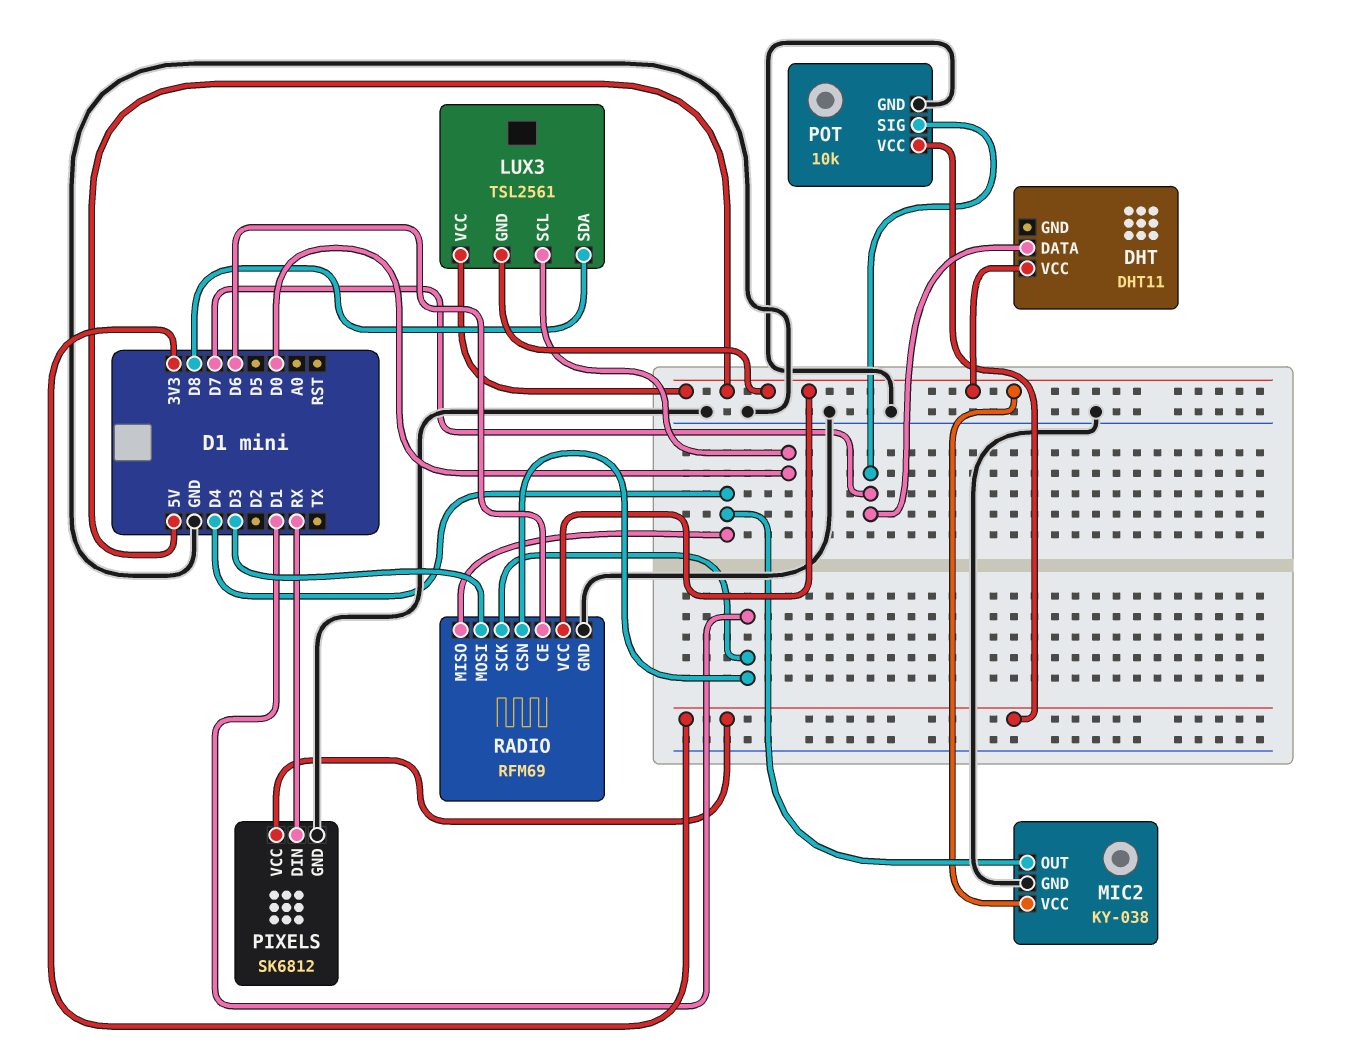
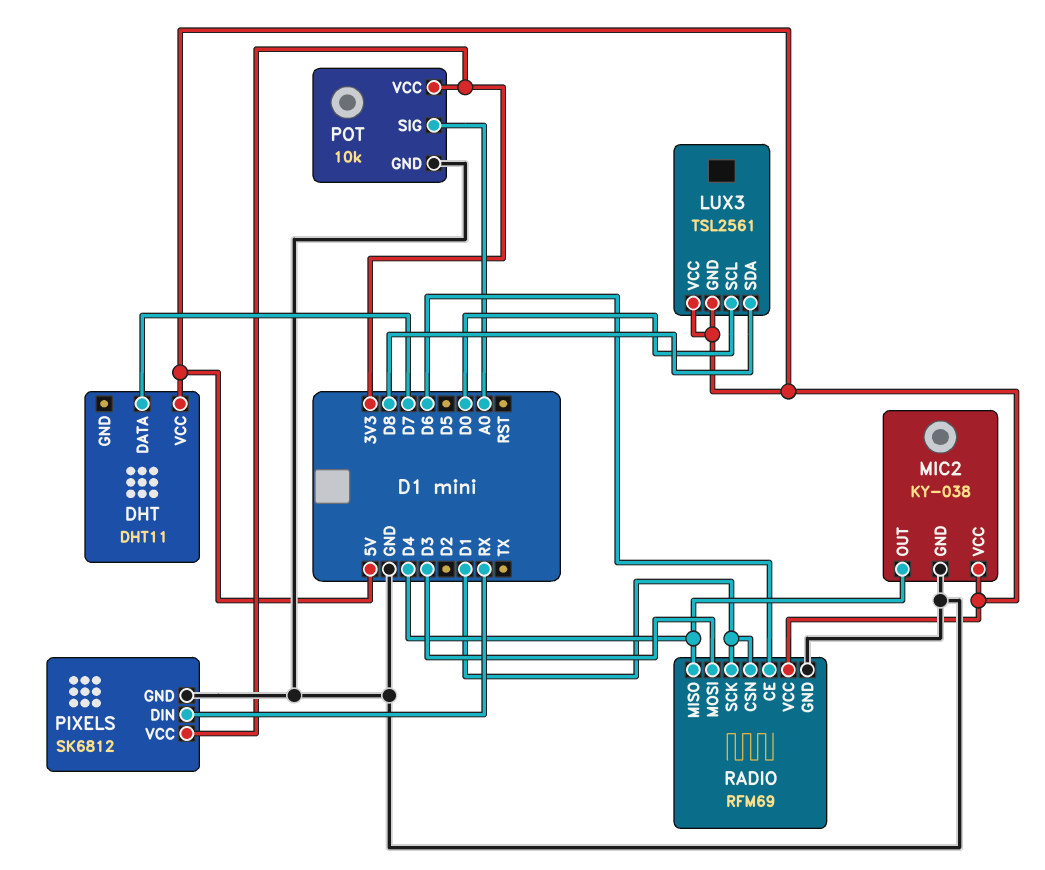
POT pin SIG: D7 -> A0

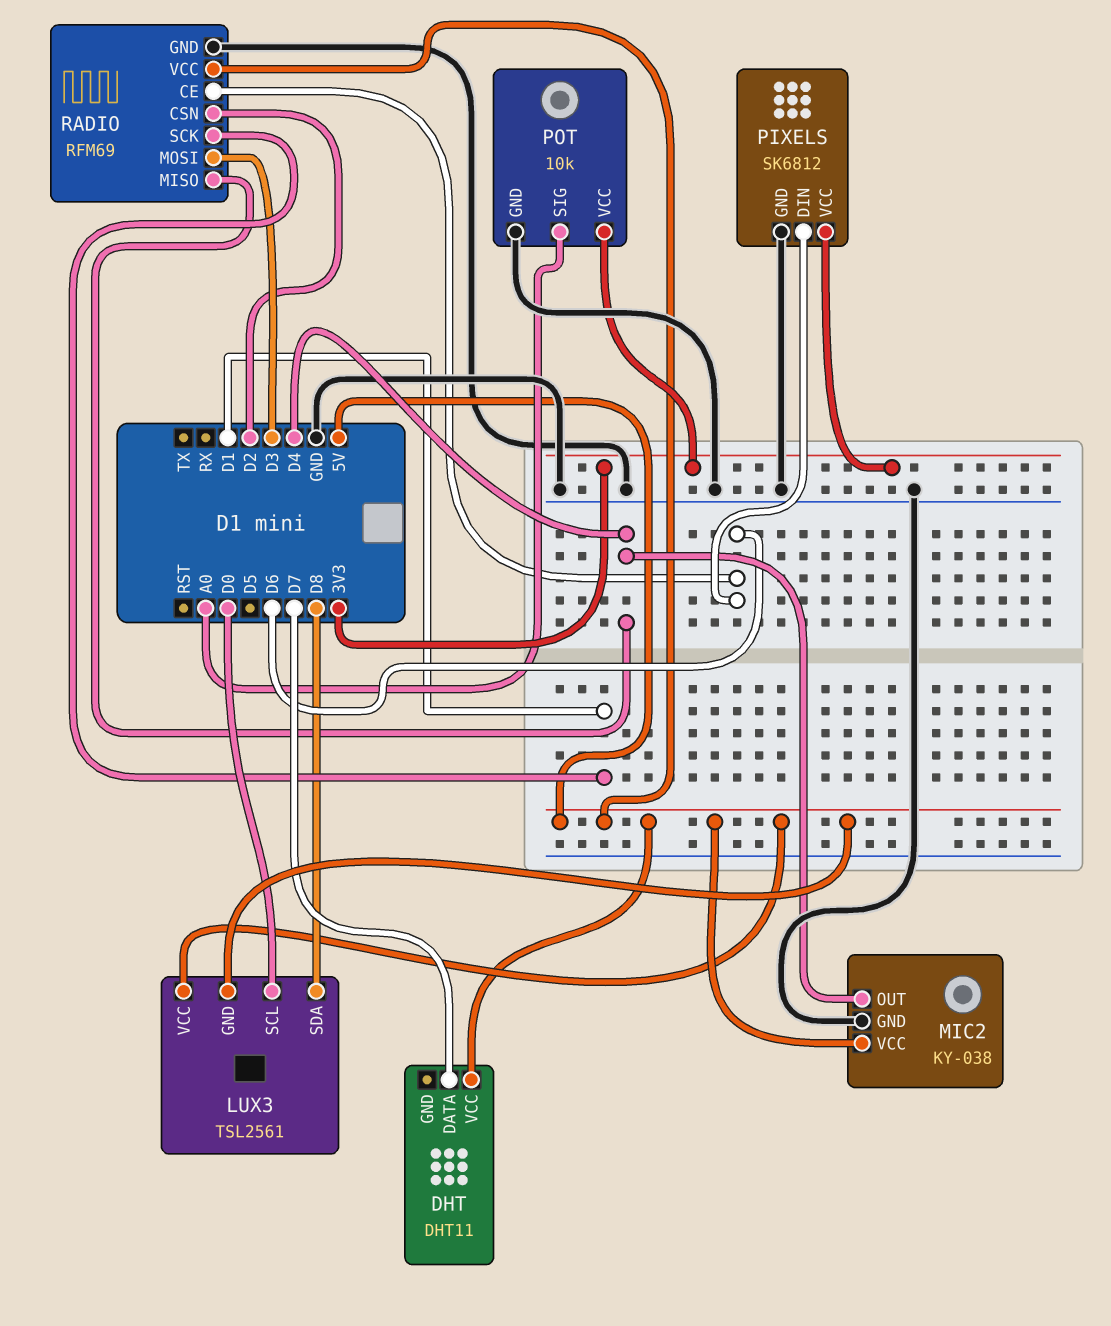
PIXELS pin DIN: RX -> D6
RADIO pin CSN: D1 -> D2

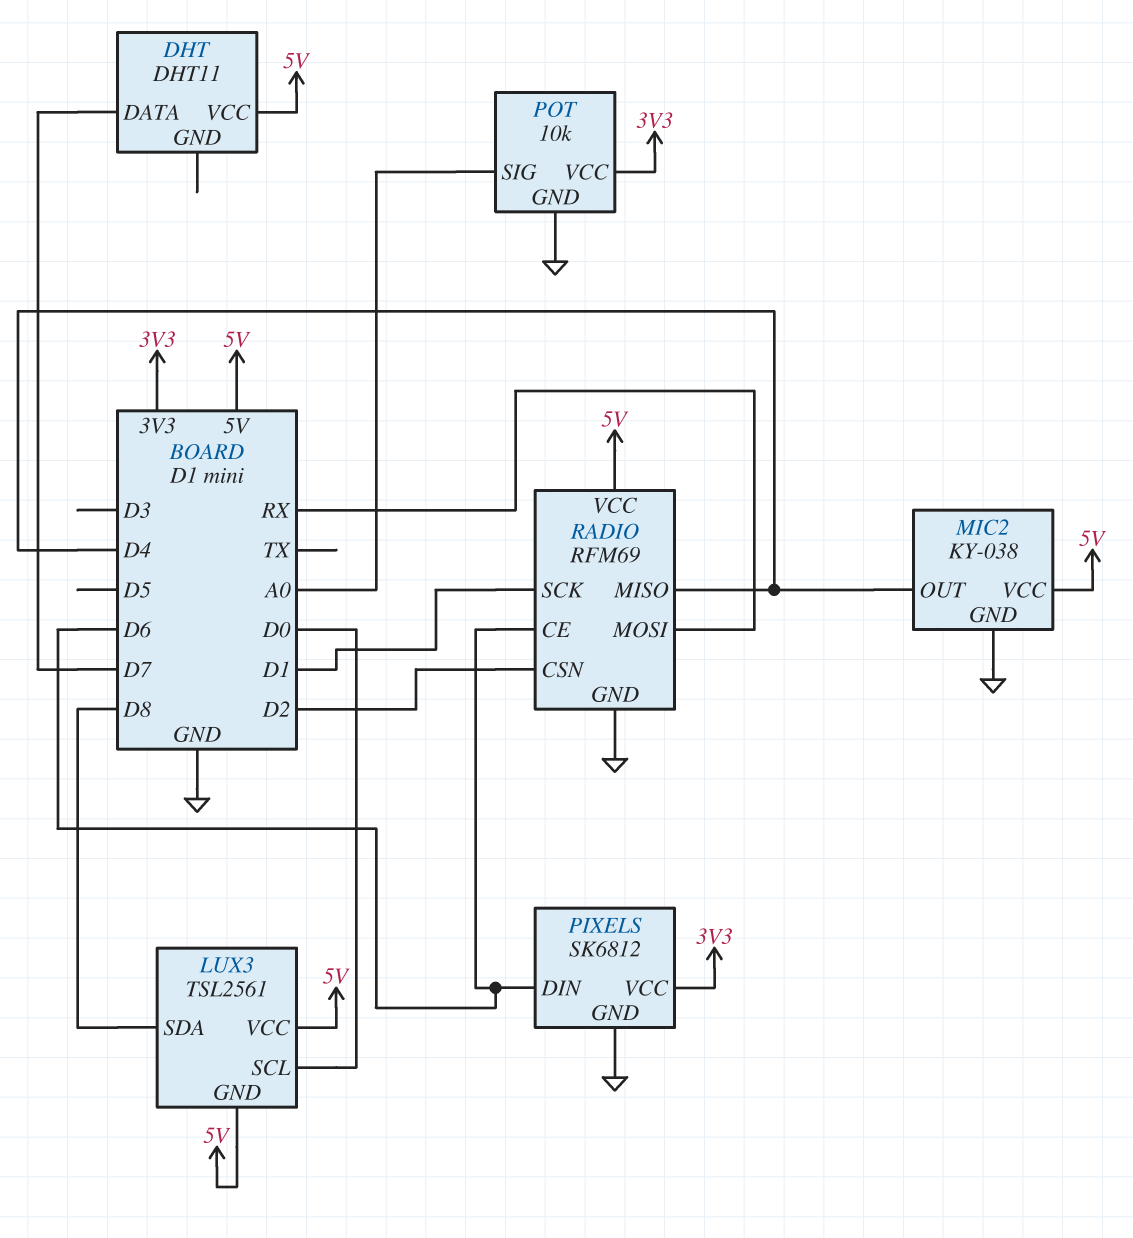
RADIO pin MOSI: D3 -> RX

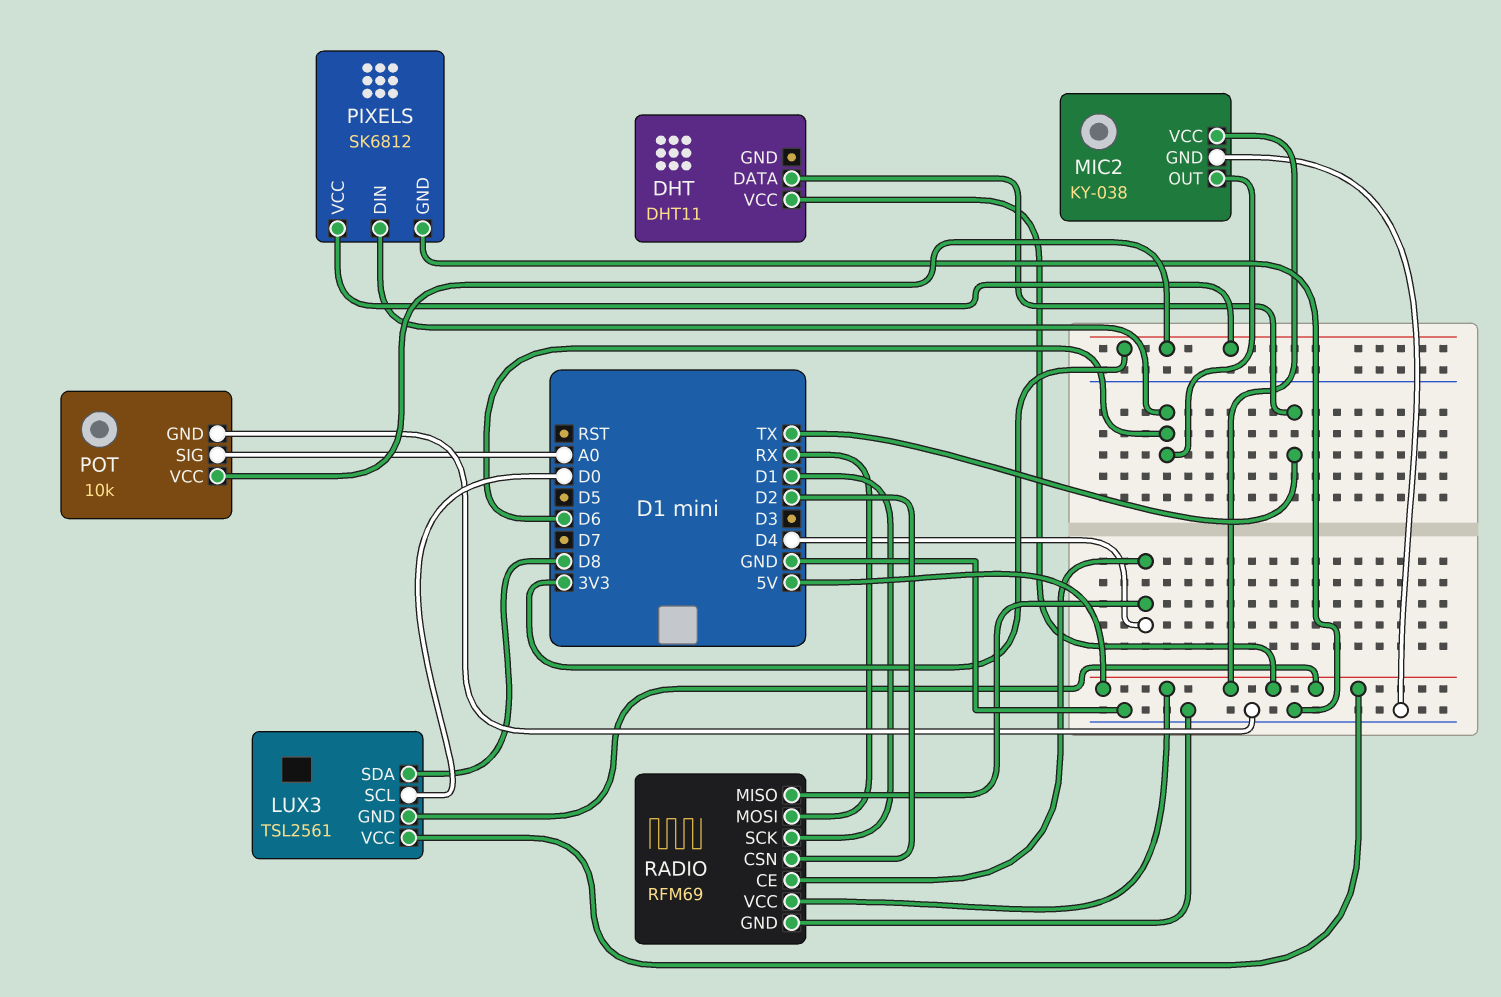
DHT pin DATA: D7 -> TX
MIC2 pin OUT: D4 -> D6
RADIO pin CE: D6 -> D4

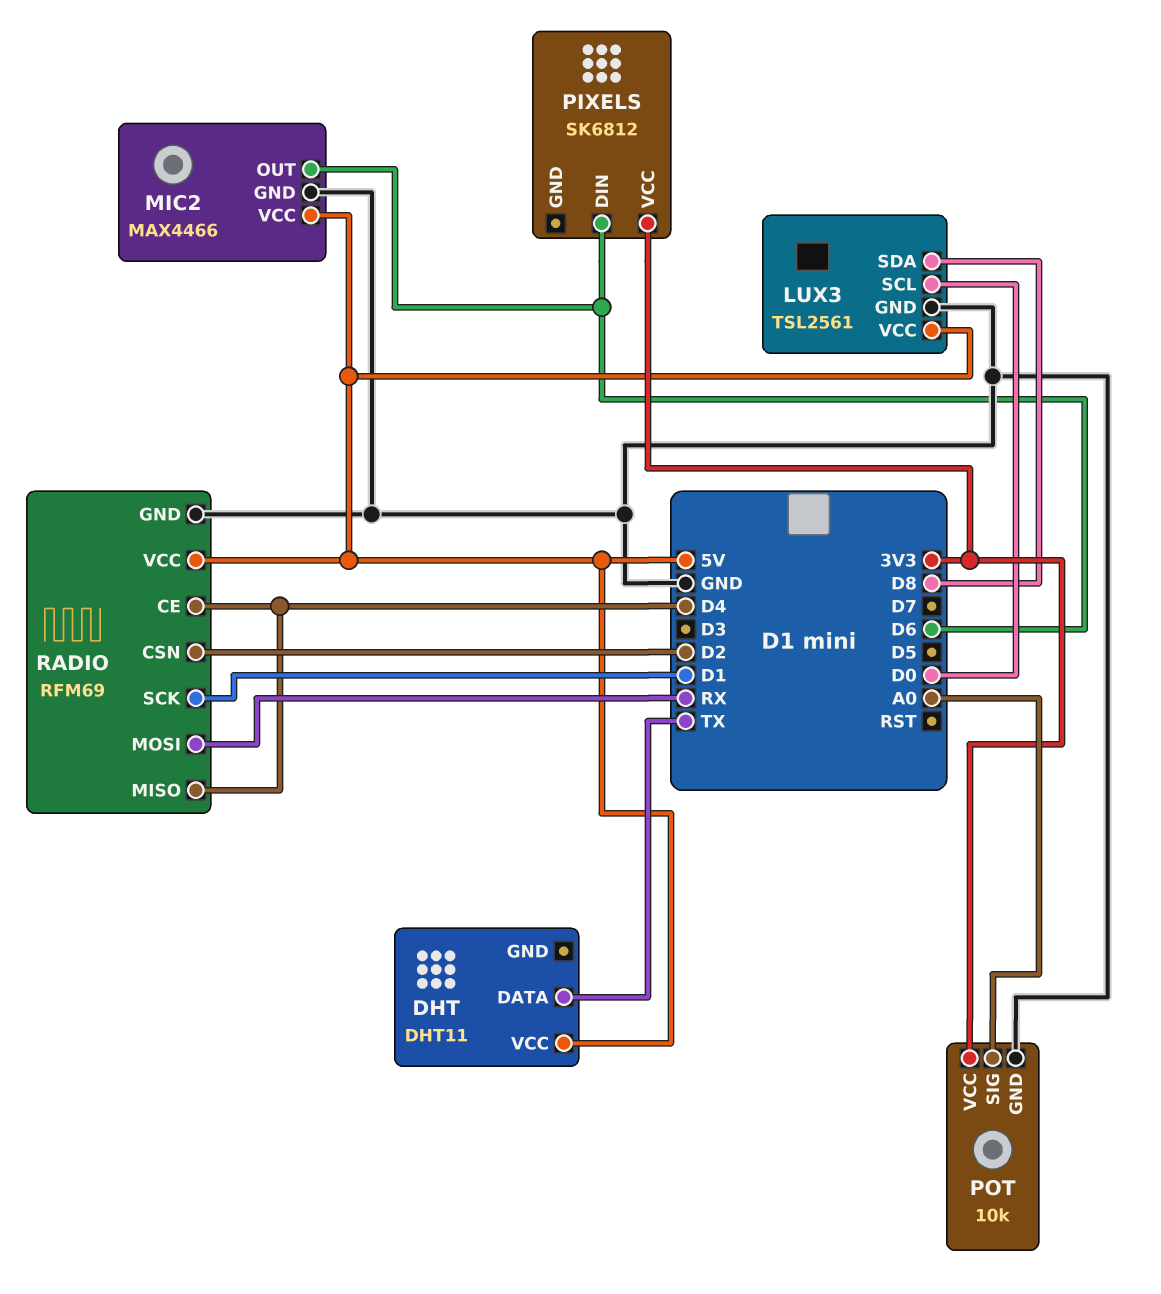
LUX3 pin GND: 5V -> GND
MIC2: KY-038 -> MAX4466
PIXELS pin GND: GND -> none

